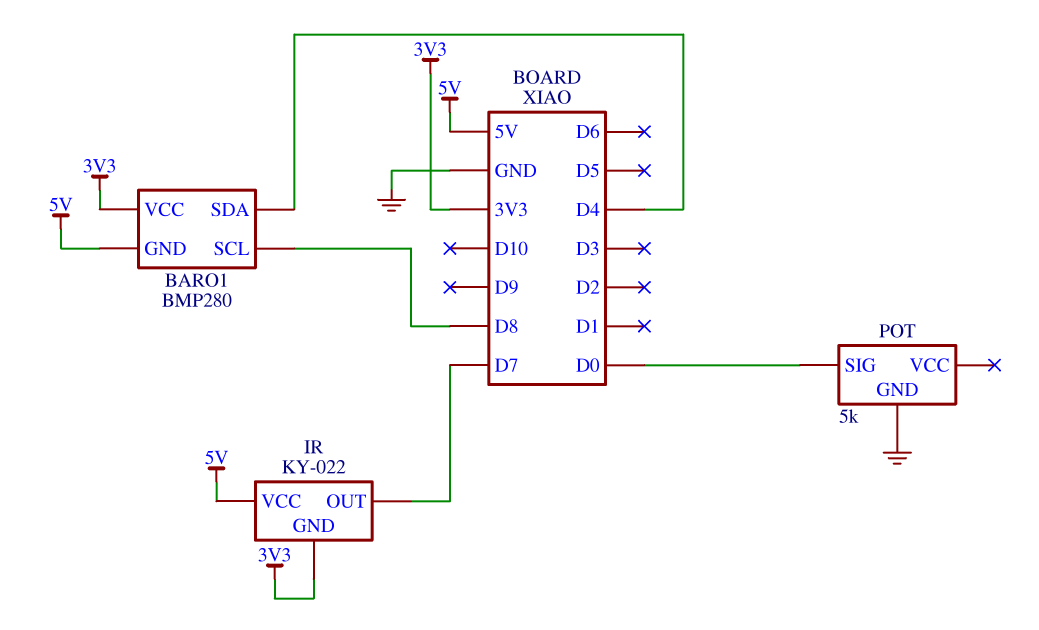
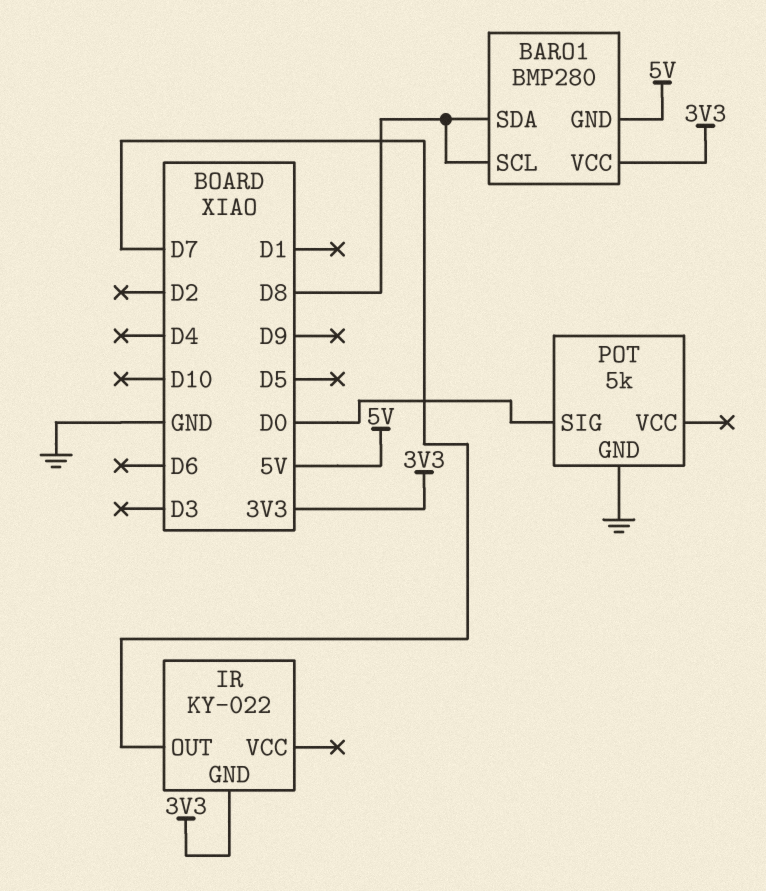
BARO1 pin SDA: D4 -> D8
IR pin VCC: 5V -> none

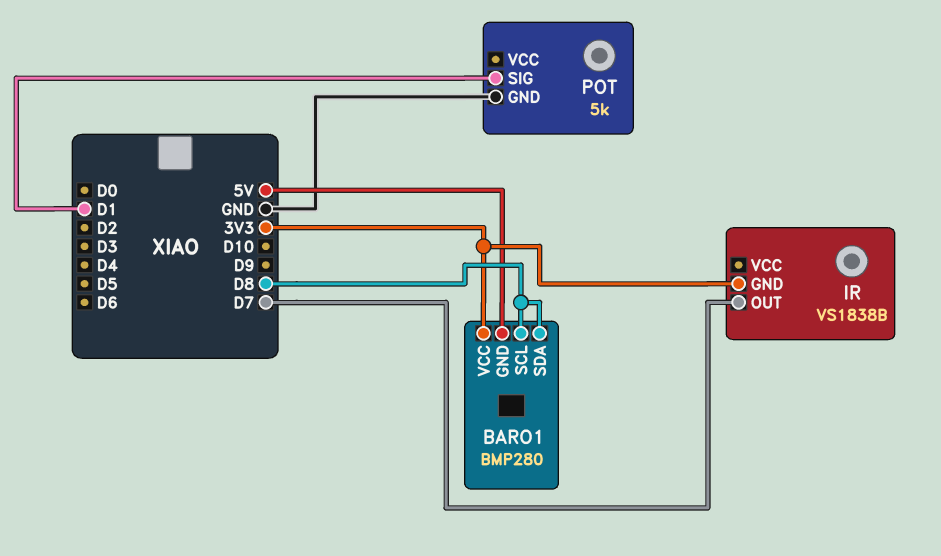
IR: KY-022 -> VS1838B
POT pin SIG: D0 -> D1

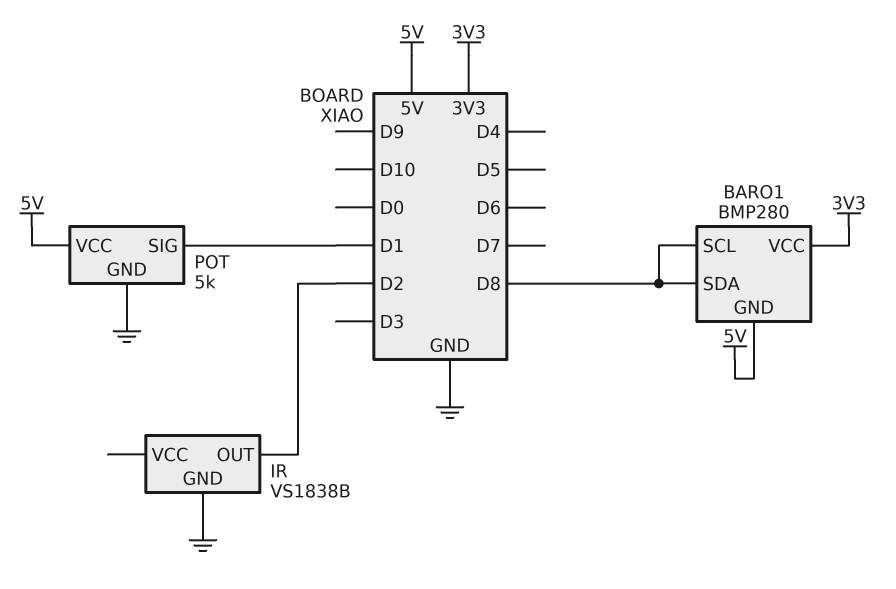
IR pin GND: 3V3 -> GND
IR pin OUT: D7 -> D2
POT pin VCC: none -> 5V

